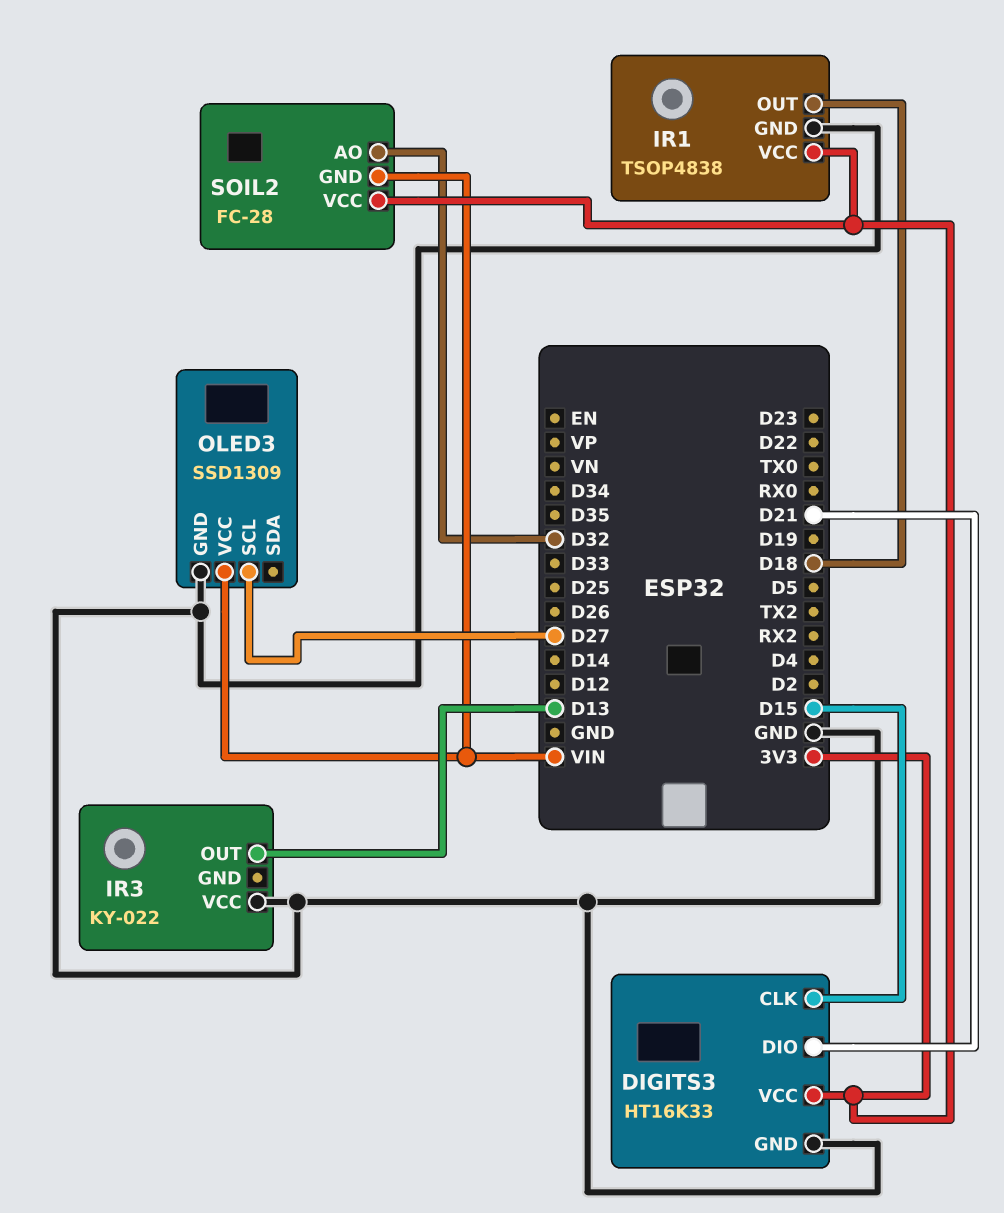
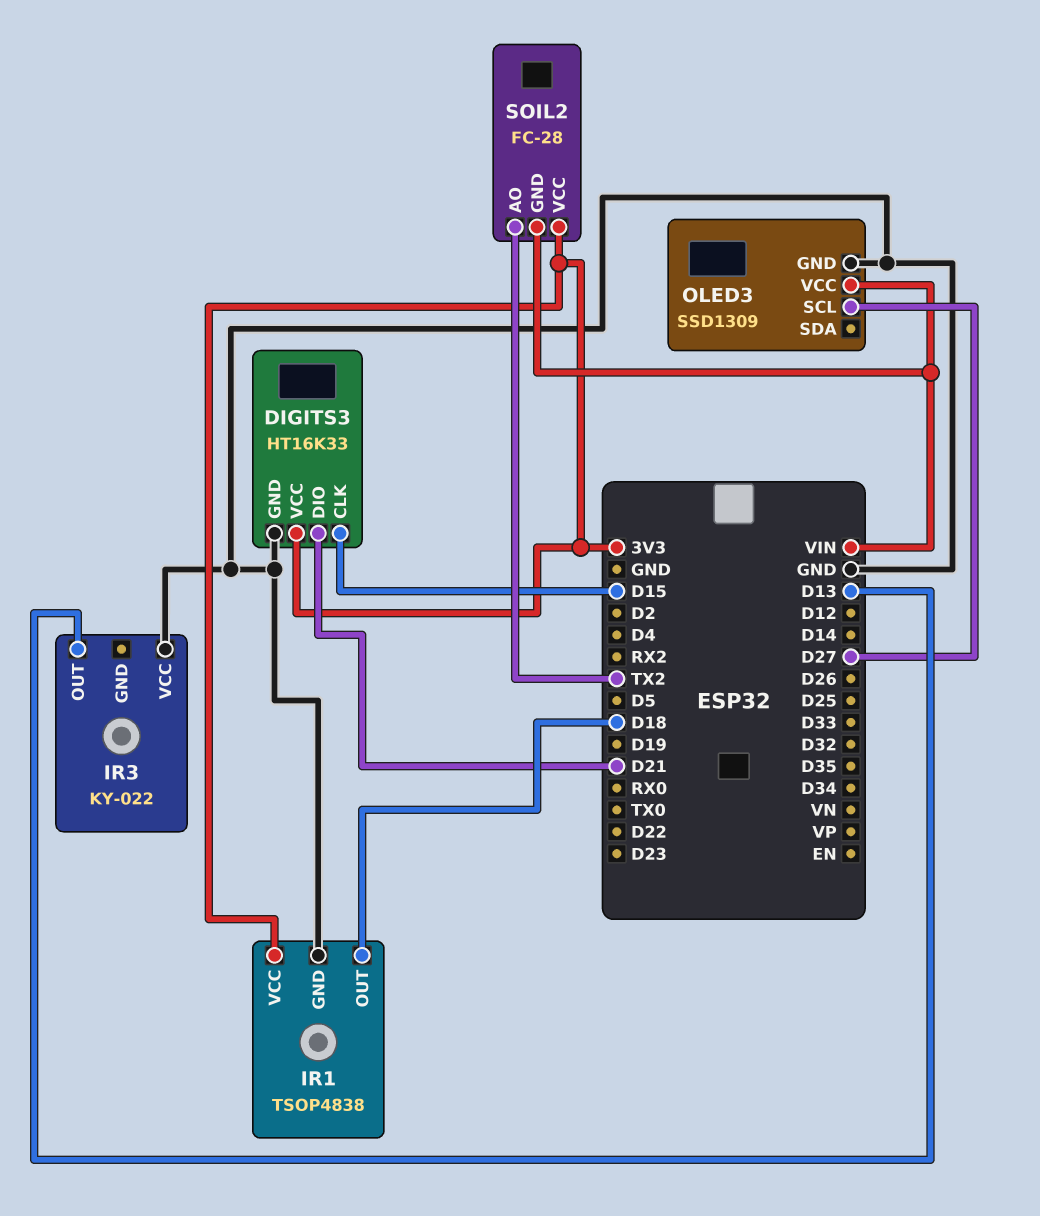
SOIL2 pin AO: D32 -> TX2

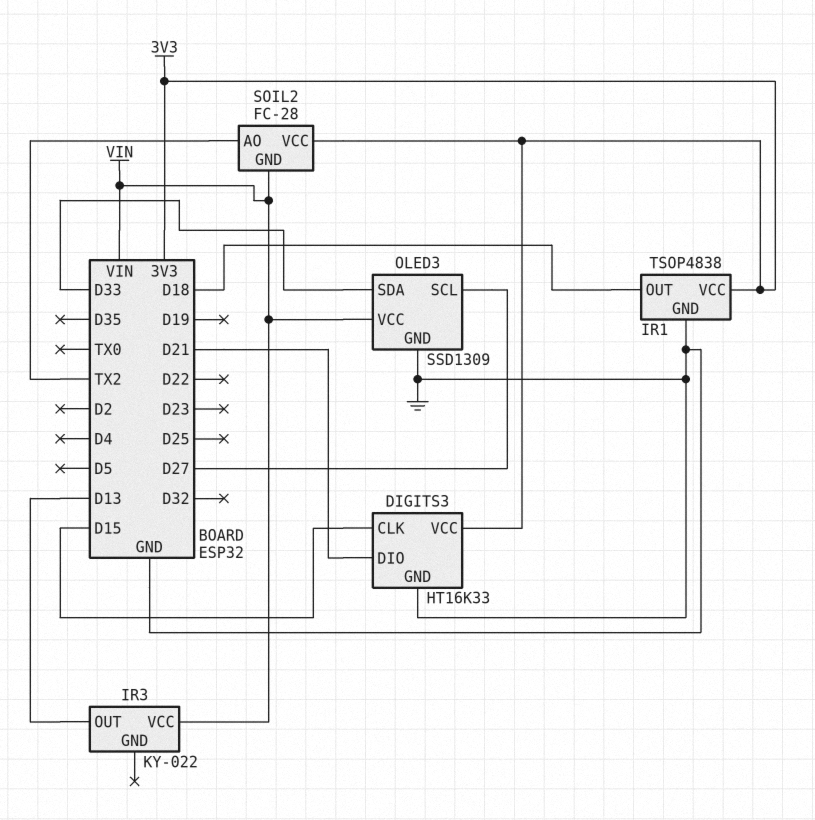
IR3 pin VCC: GND -> VIN
OLED3 pin SDA: none -> D33

